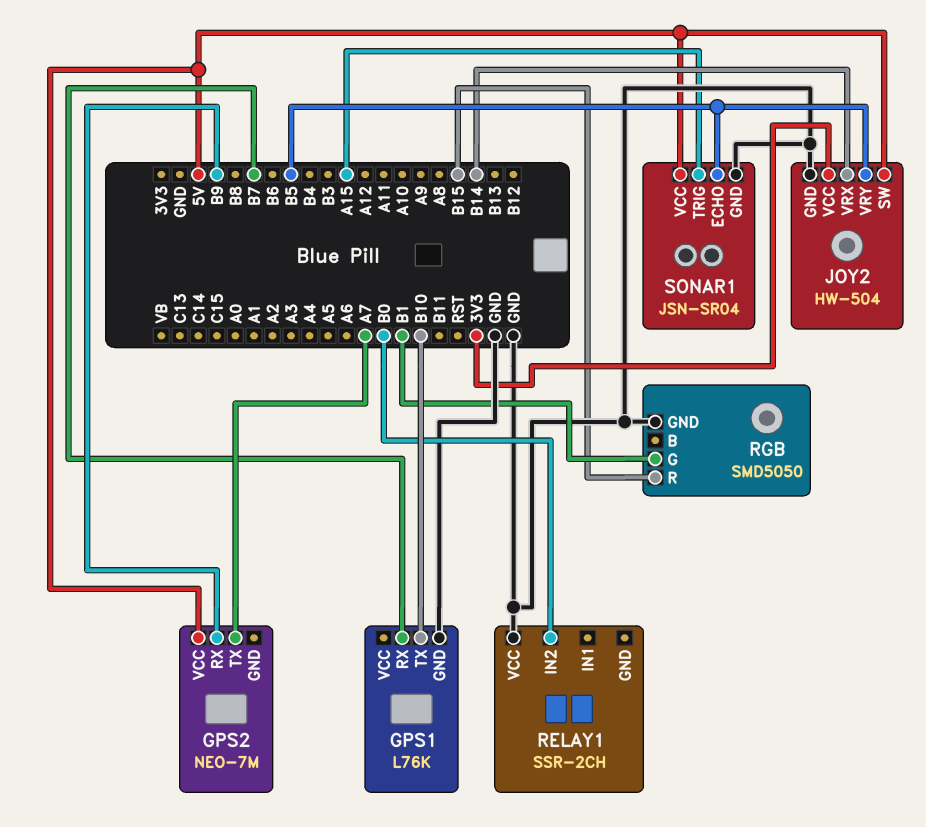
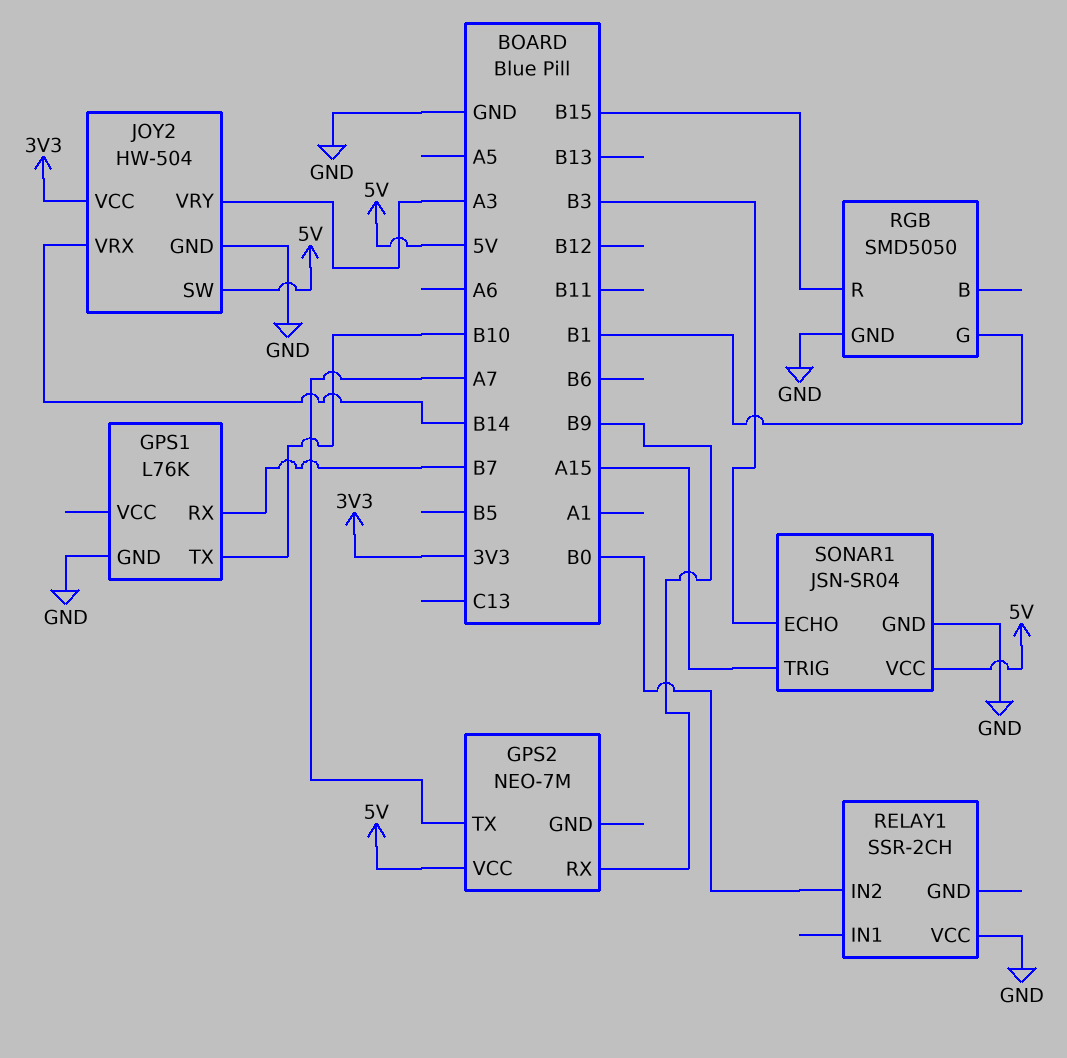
JOY2 pin VRY: B5 -> A3
SONAR1 pin ECHO: B5 -> B3

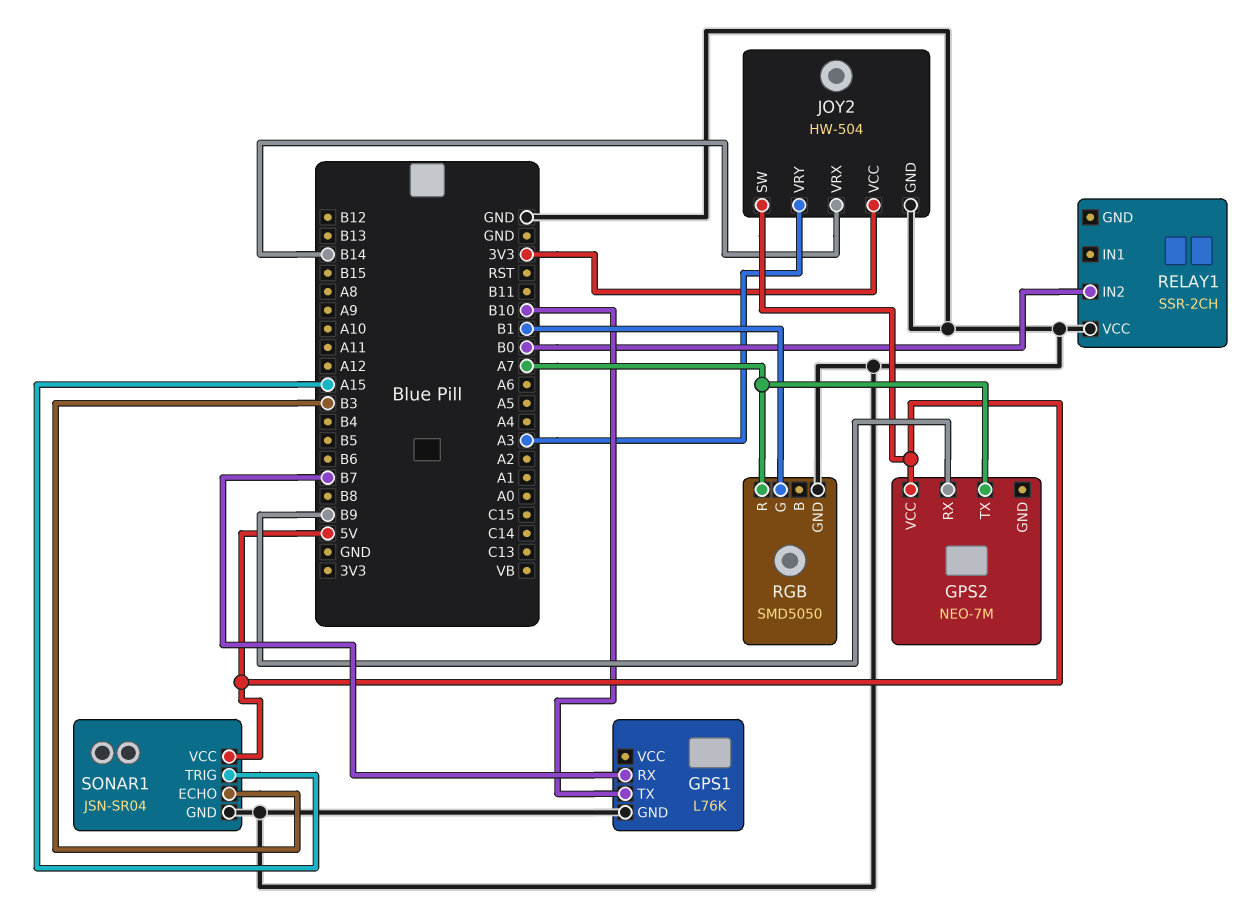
RGB pin R: B15 -> A7

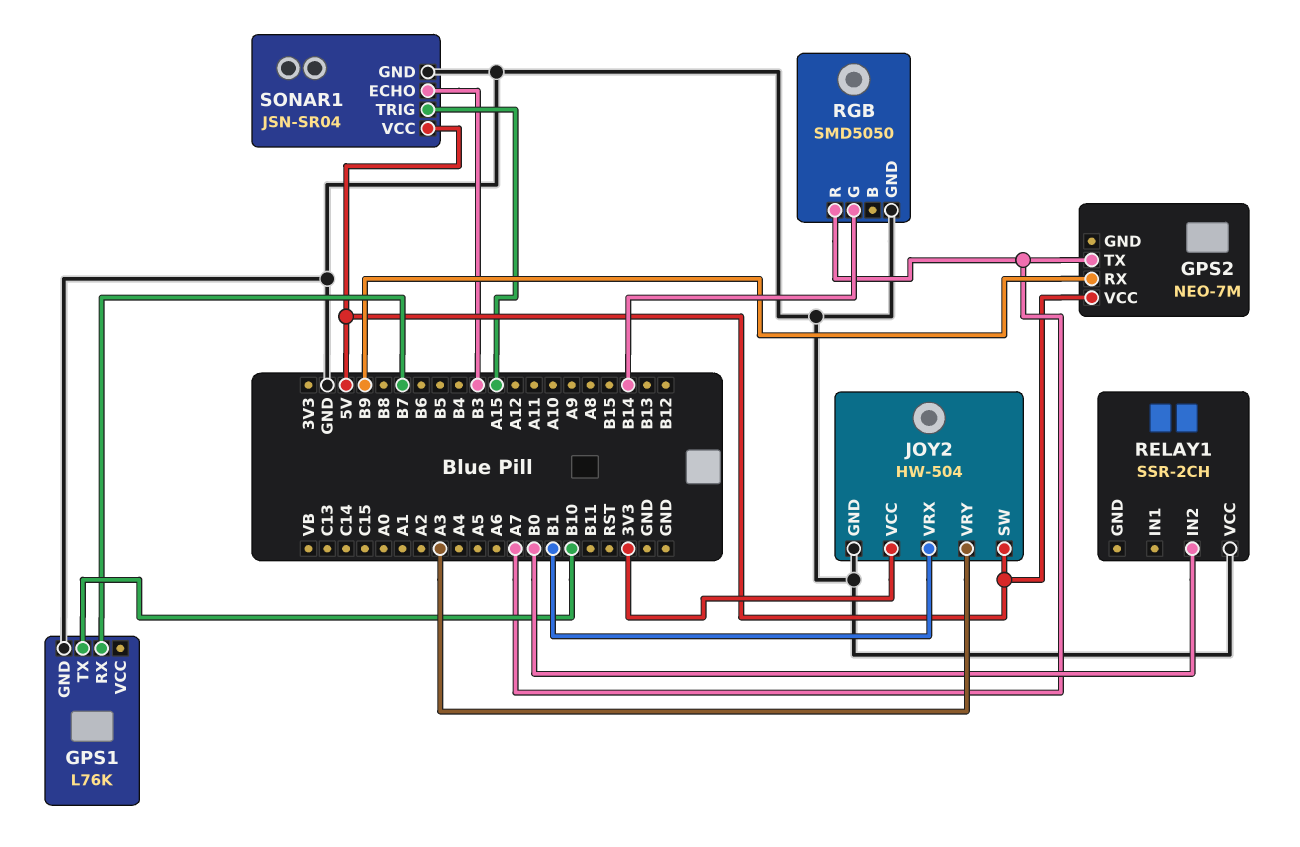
JOY2 pin VRX: B14 -> B1
RGB pin G: B1 -> B14

